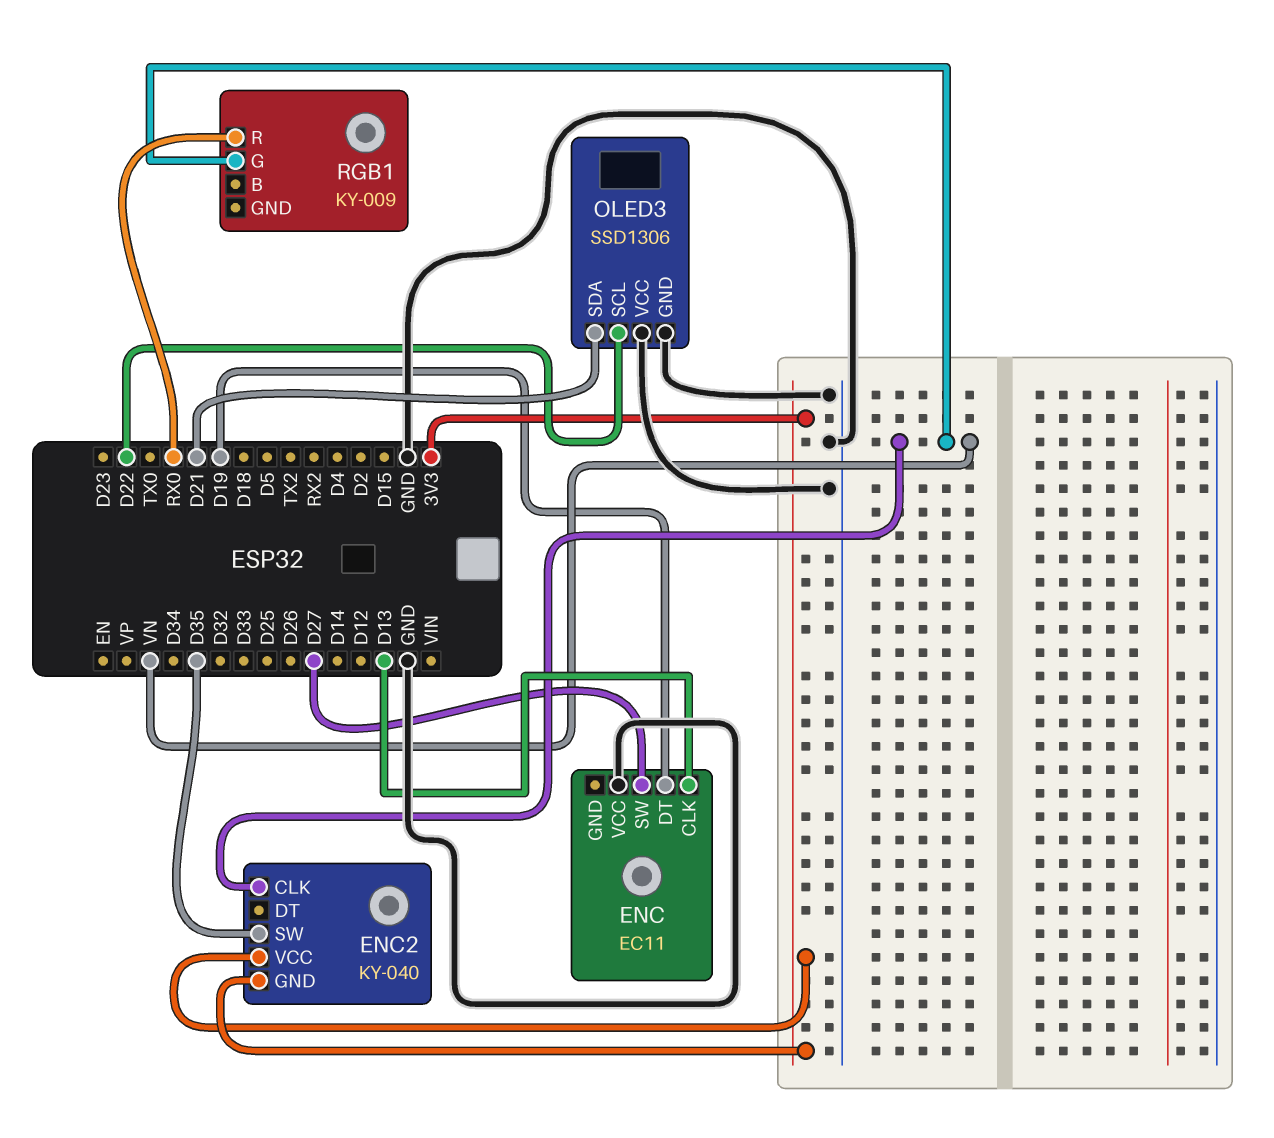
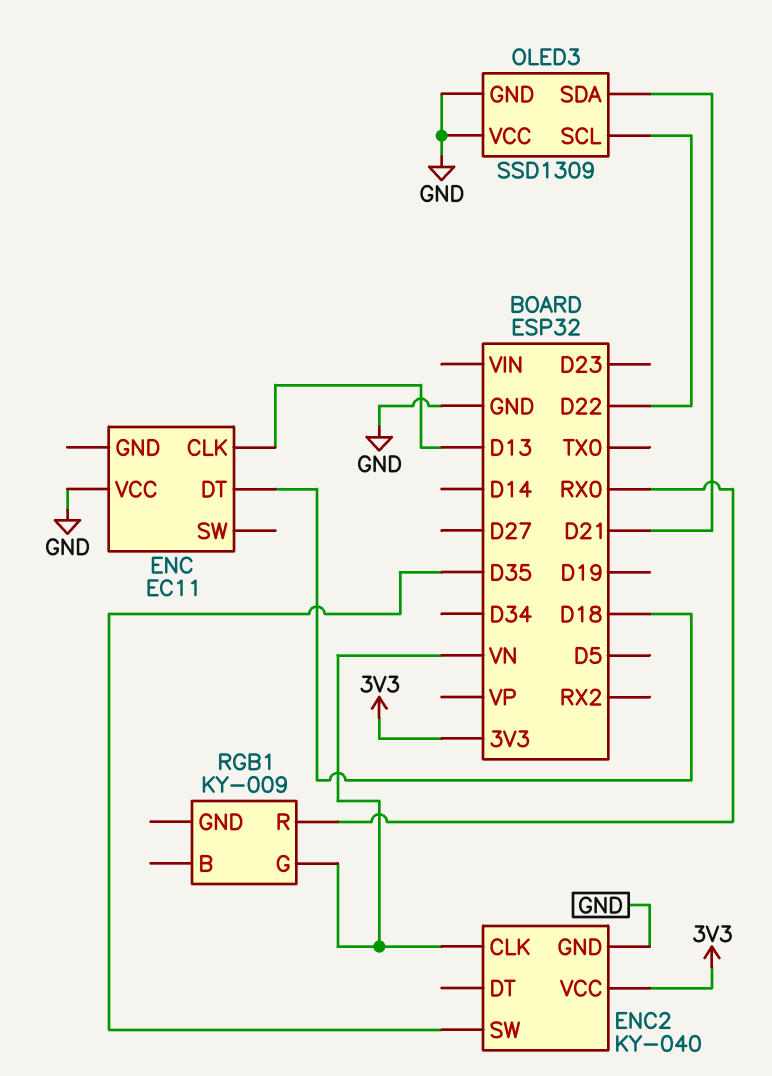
ENC pin DT: D19 -> D18
ENC pin SW: D27 -> none
ENC2 pin GND: 3V3 -> GND
OLED3: SSD1306 -> SSD1309

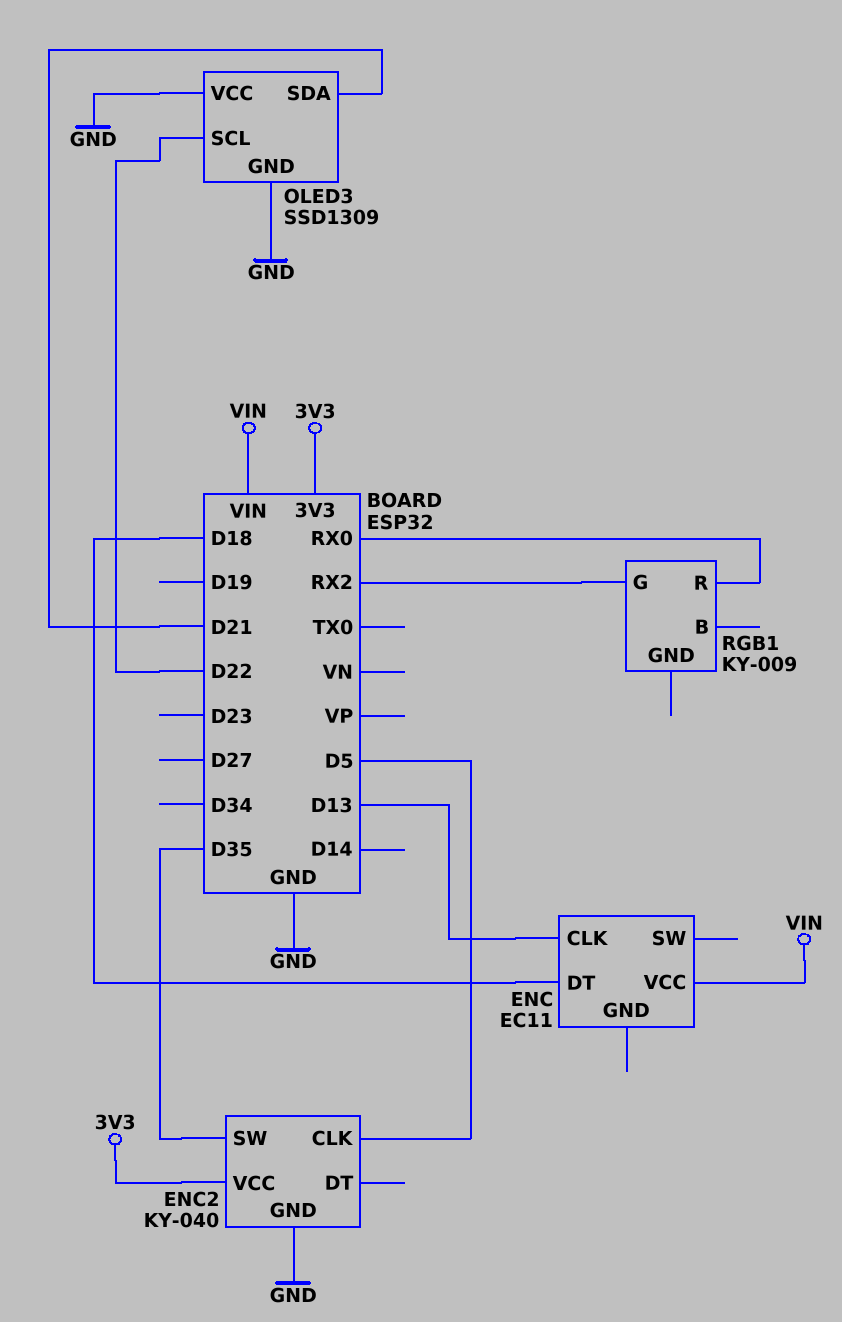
ENC pin VCC: GND -> VIN
ENC2 pin CLK: VN -> D5
RGB1 pin G: VN -> RX2

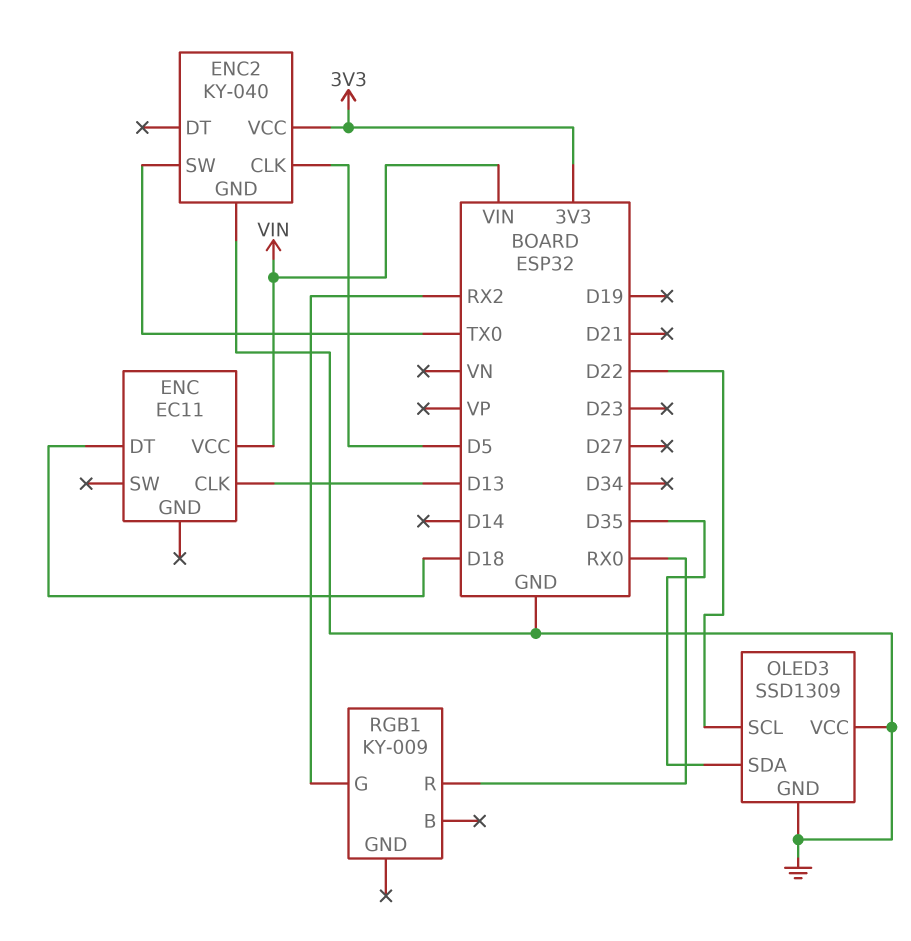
ENC2 pin SW: D35 -> TX0
OLED3 pin SDA: D21 -> D35

